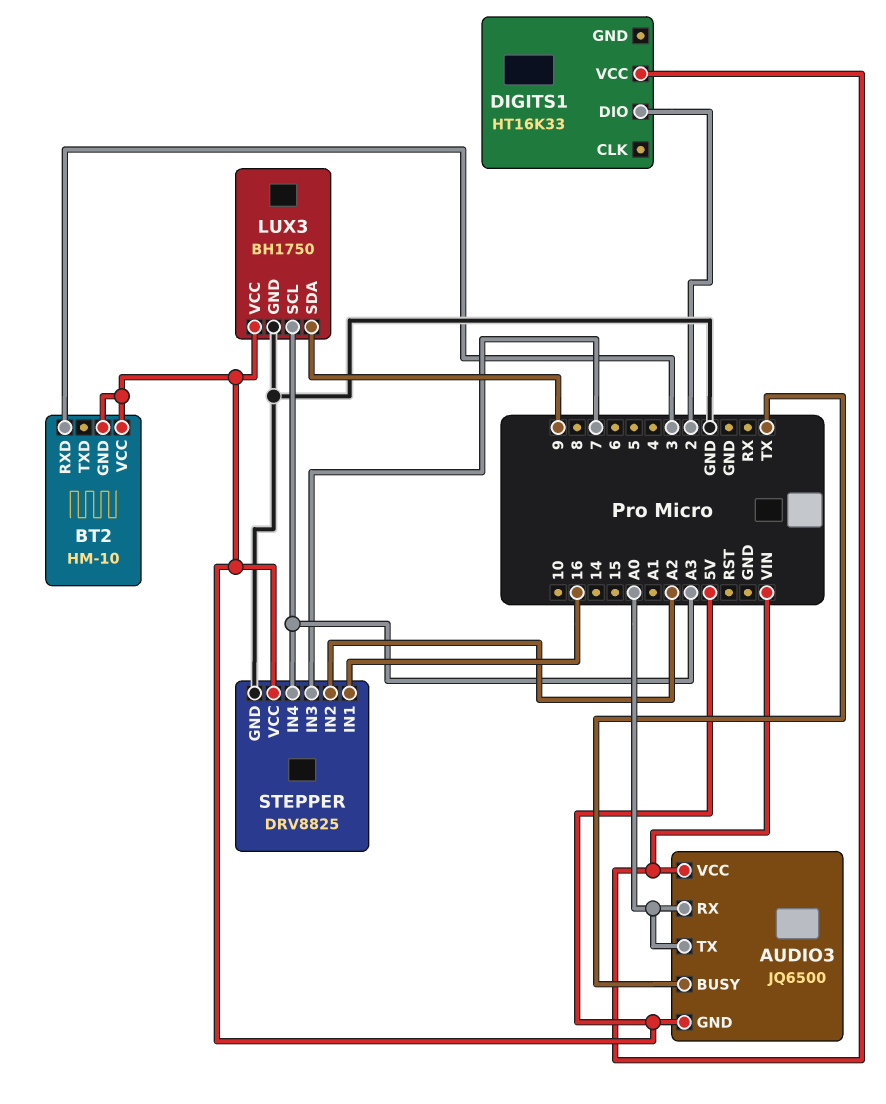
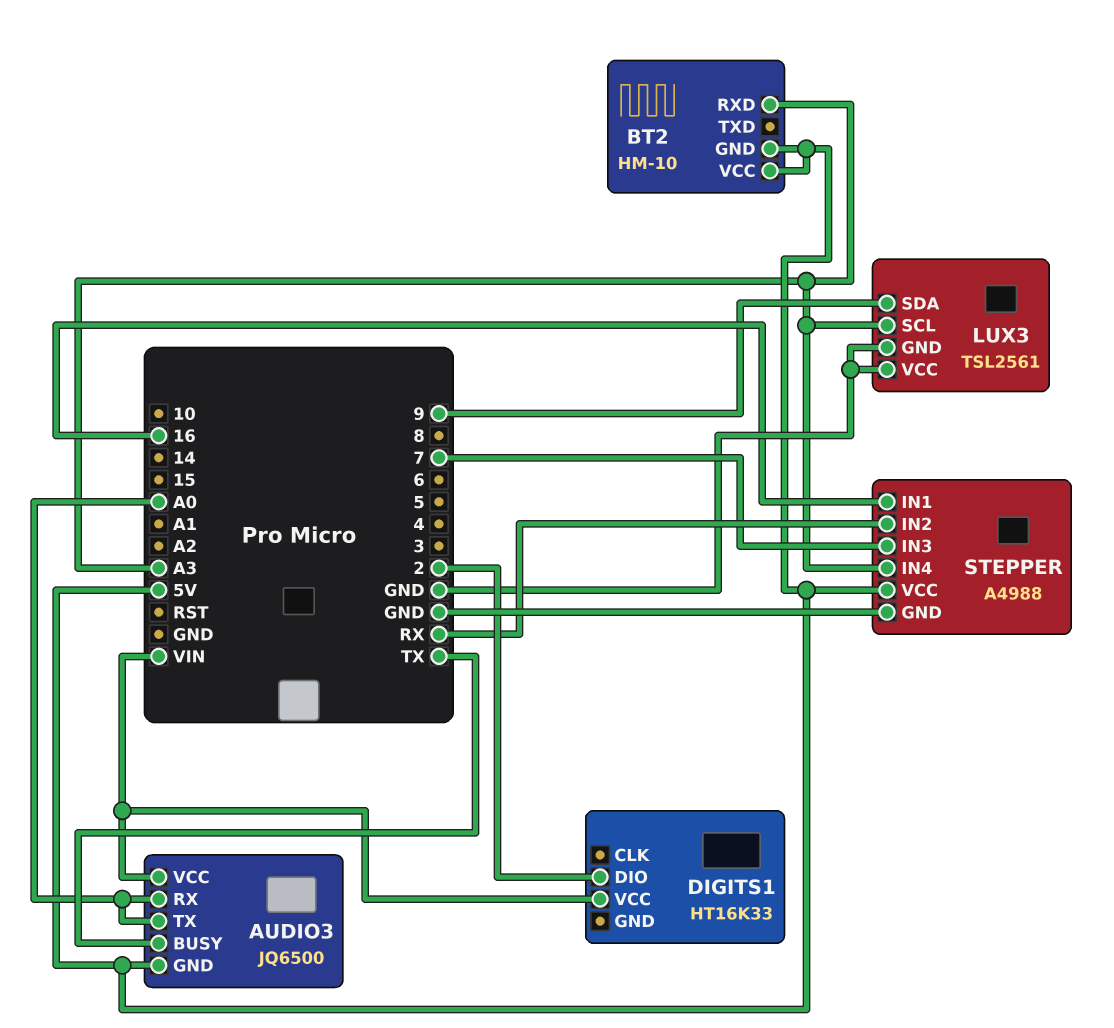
BT2 pin RXD: 3 -> A3
LUX3: BH1750 -> TSL2561
LUX3 pin VCC: 5V -> GND
STEPPER: DRV8825 -> A4988
STEPPER pin IN2: A2 -> RX

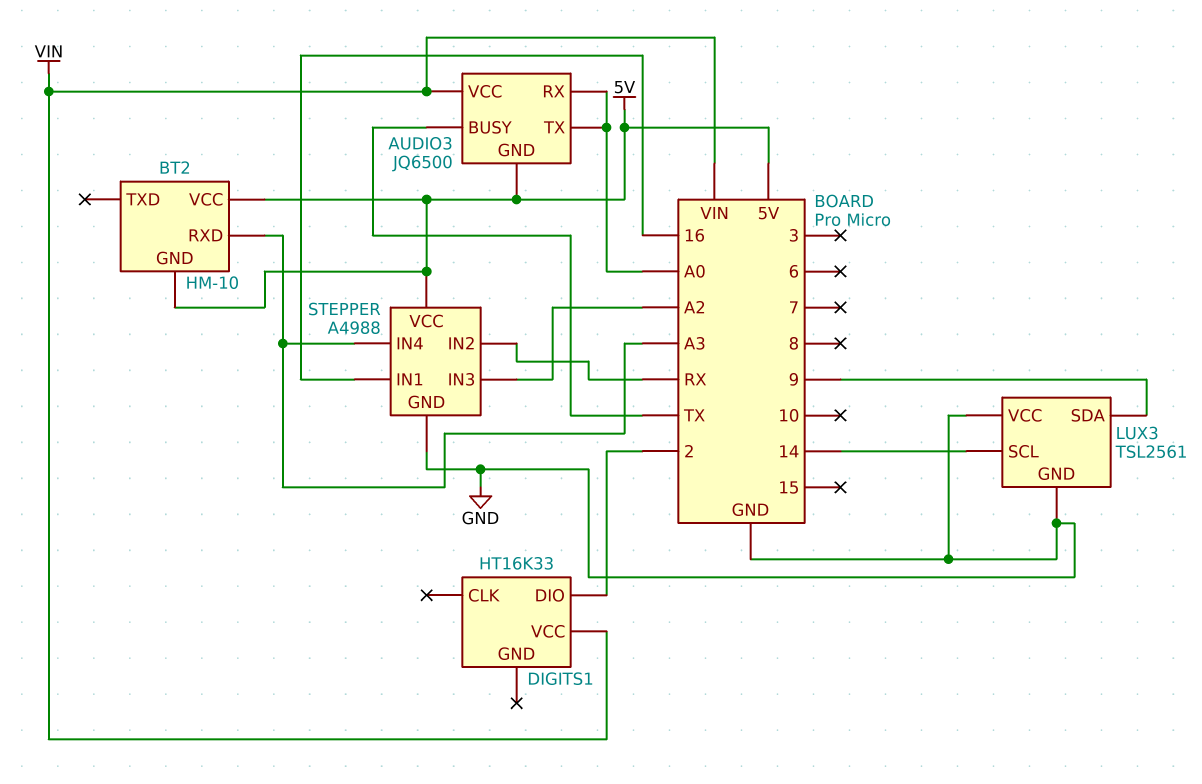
LUX3 pin SCL: A3 -> 14
STEPPER pin IN3: 7 -> A2

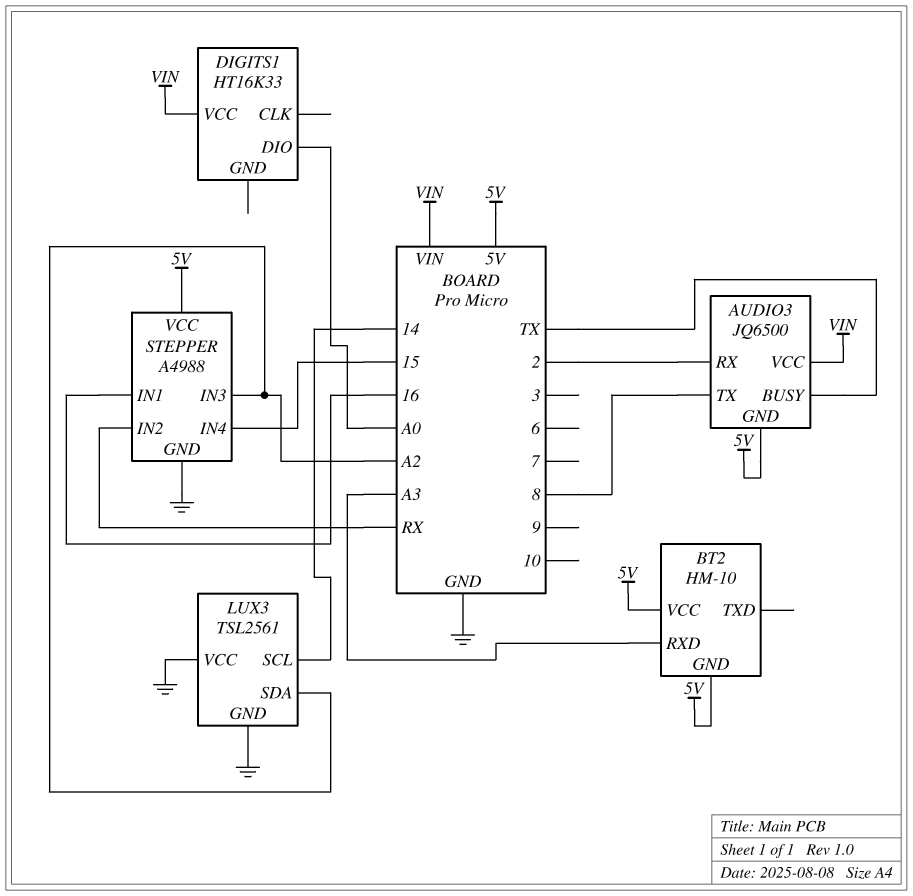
AUDIO3 pin RX: A0 -> 2
AUDIO3 pin TX: A0 -> 8
DIGITS1 pin DIO: 2 -> A0
LUX3 pin SDA: 9 -> A2
STEPPER pin IN4: A3 -> 15

